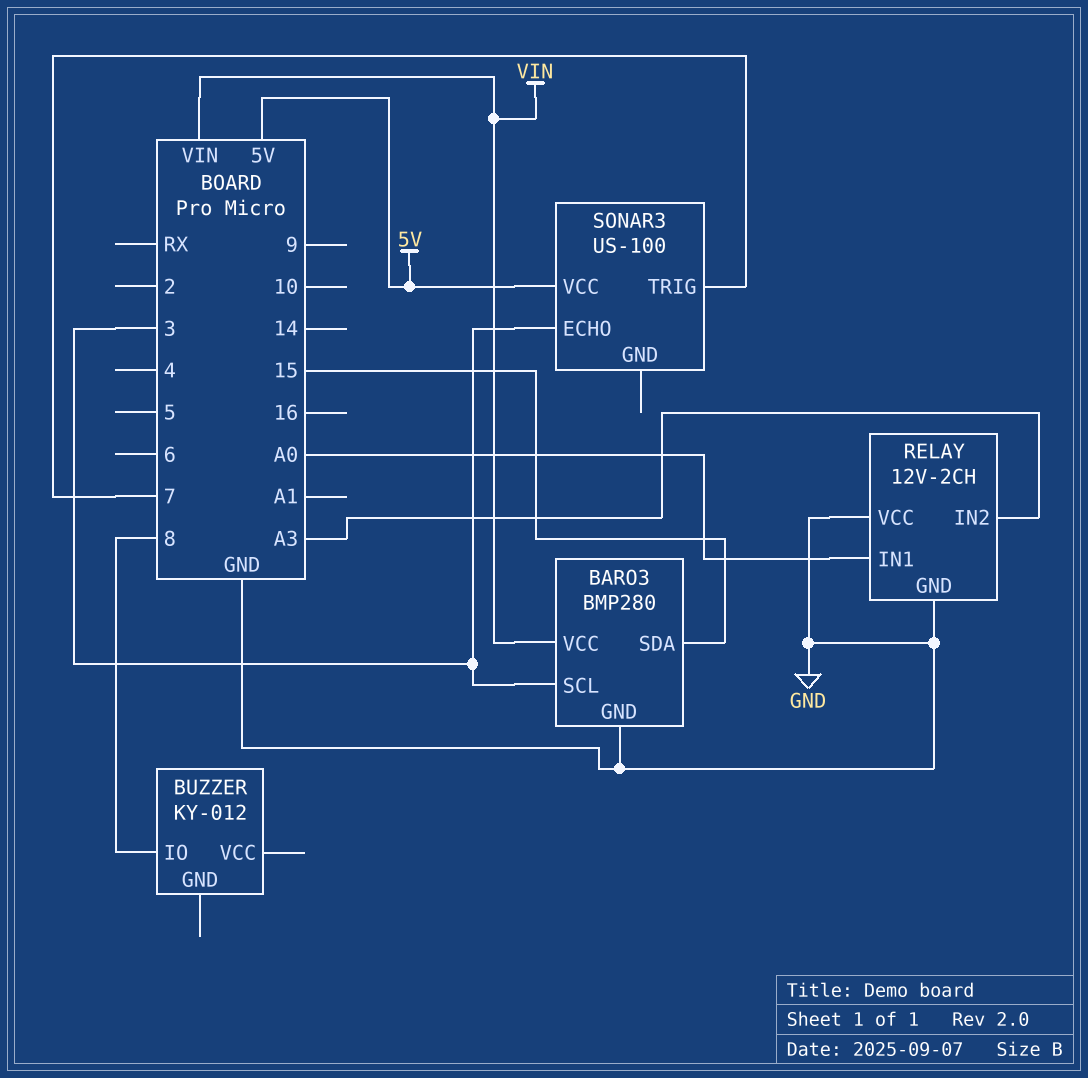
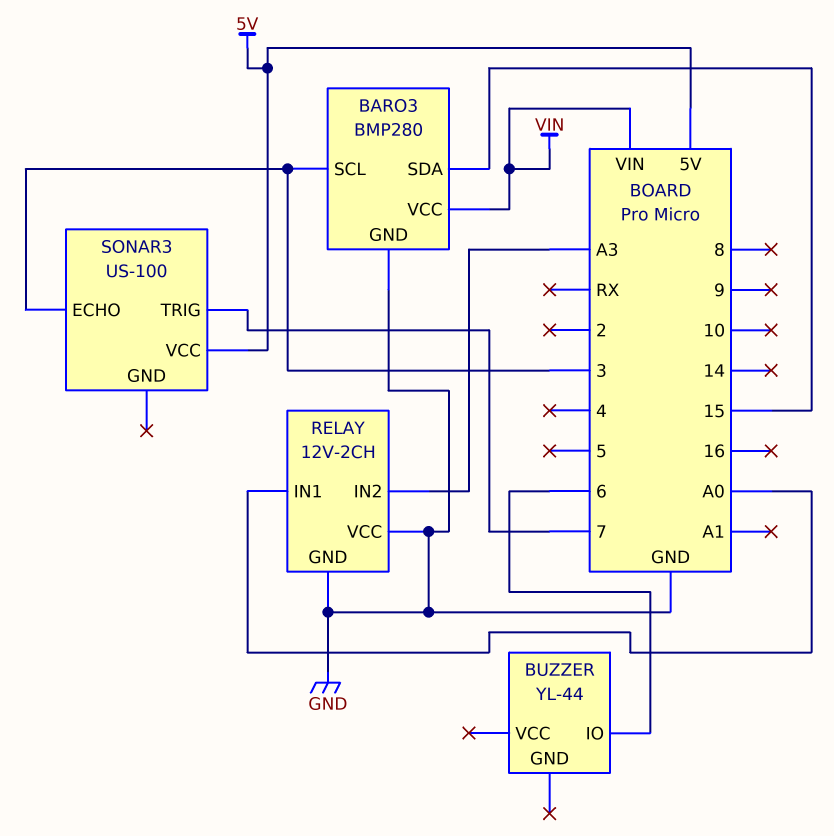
BUZZER: KY-012 -> YL-44
BUZZER pin IO: 8 -> 6

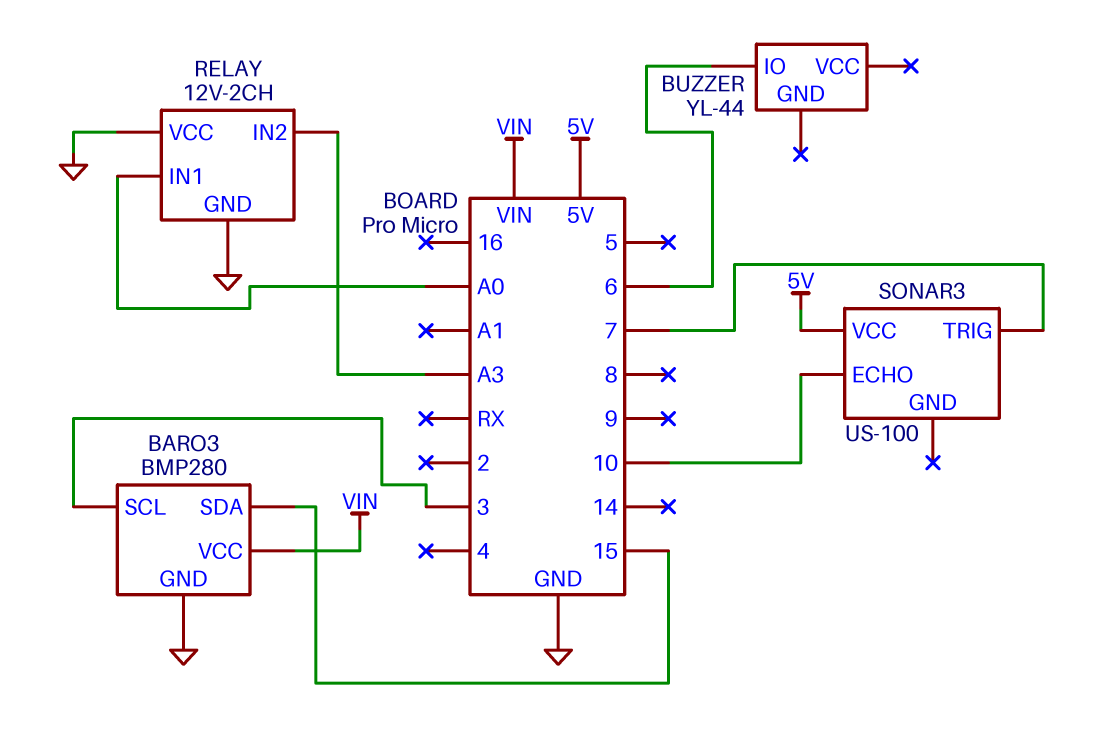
SONAR3 pin ECHO: 3 -> 10

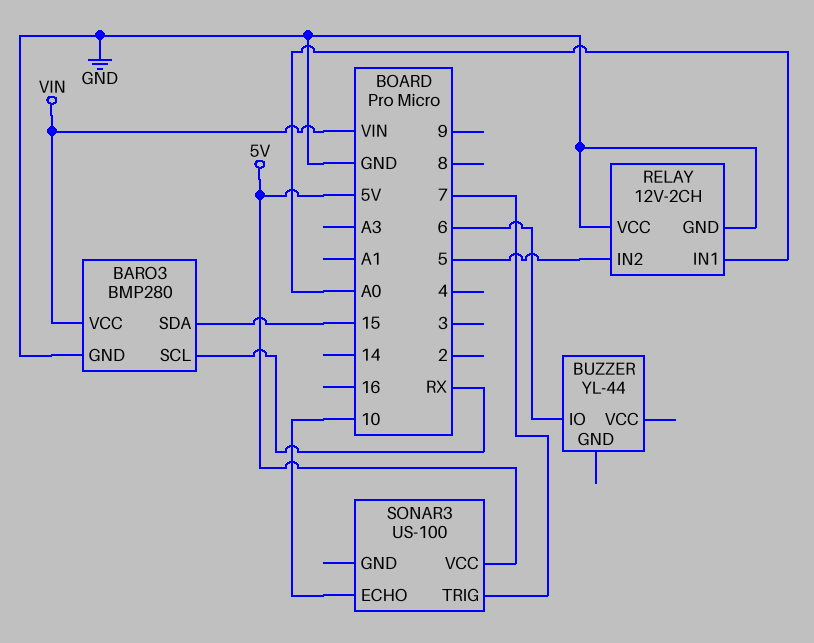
BARO3 pin SCL: 3 -> RX
RELAY pin IN2: A3 -> 5

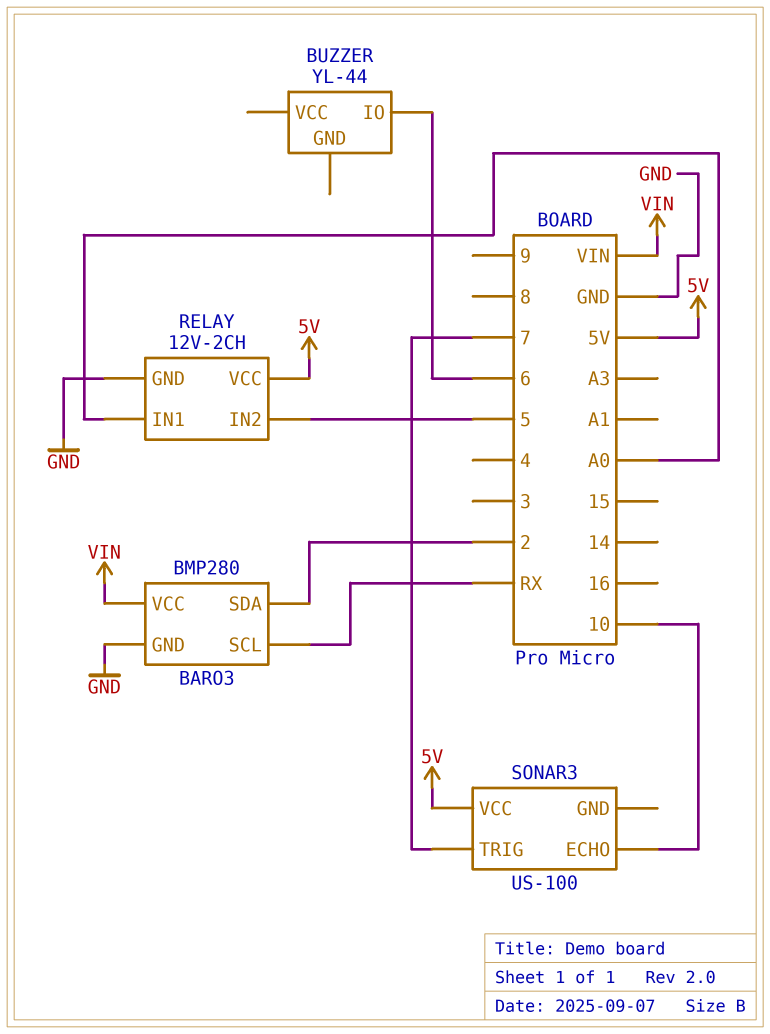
BARO3 pin SDA: 15 -> 2
RELAY pin VCC: GND -> 5V

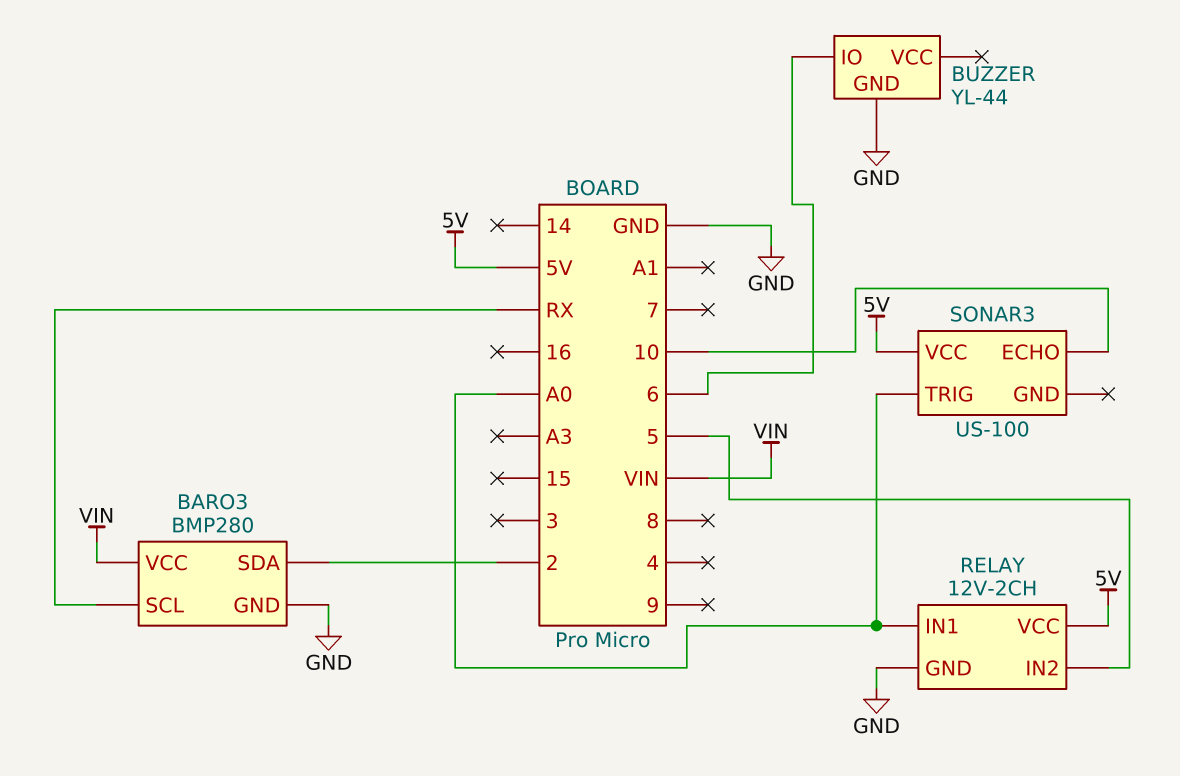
BUZZER pin GND: none -> GND
SONAR3 pin TRIG: 7 -> A0

